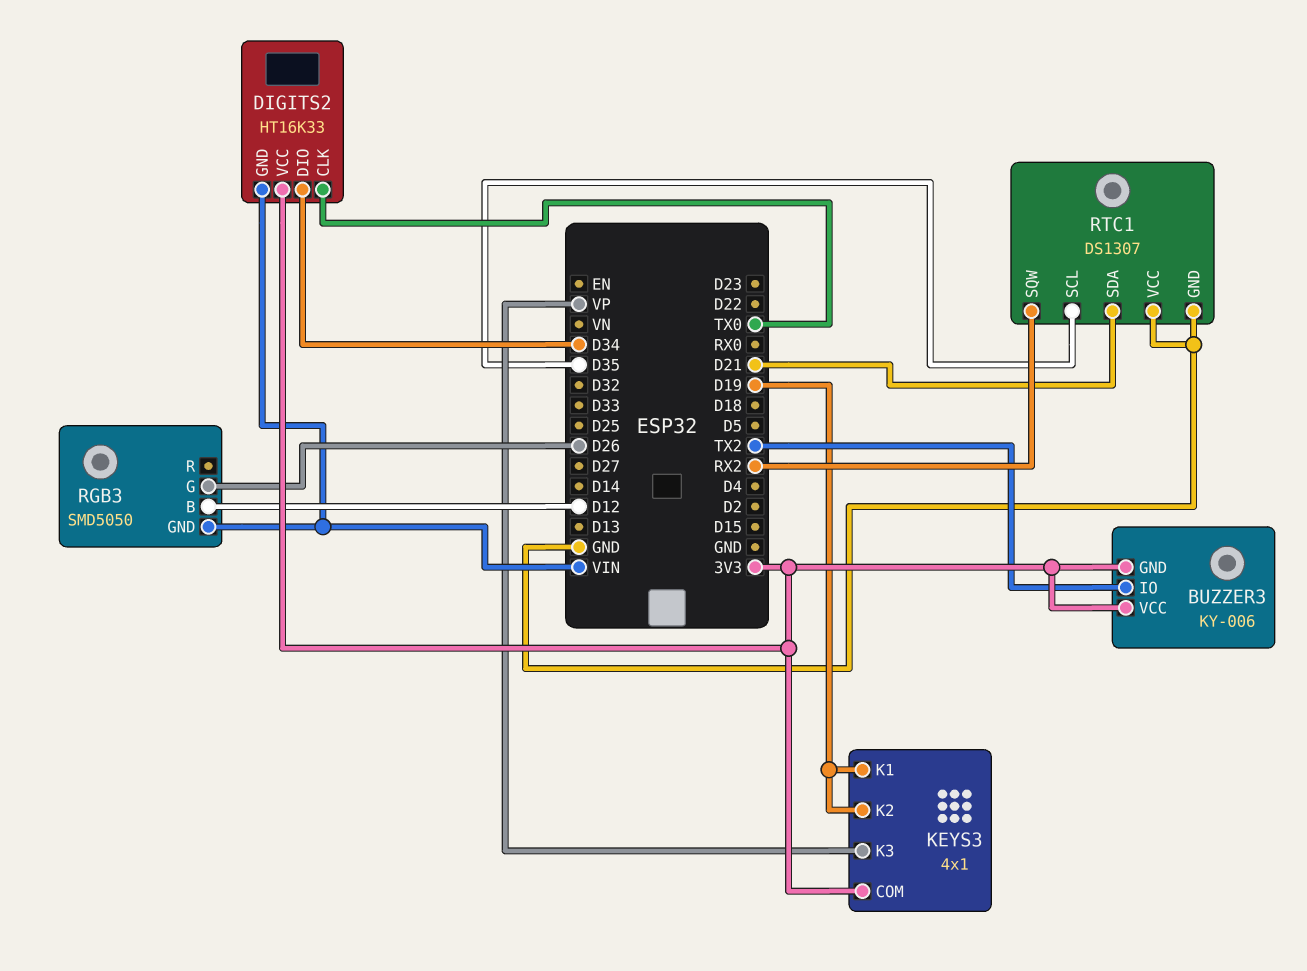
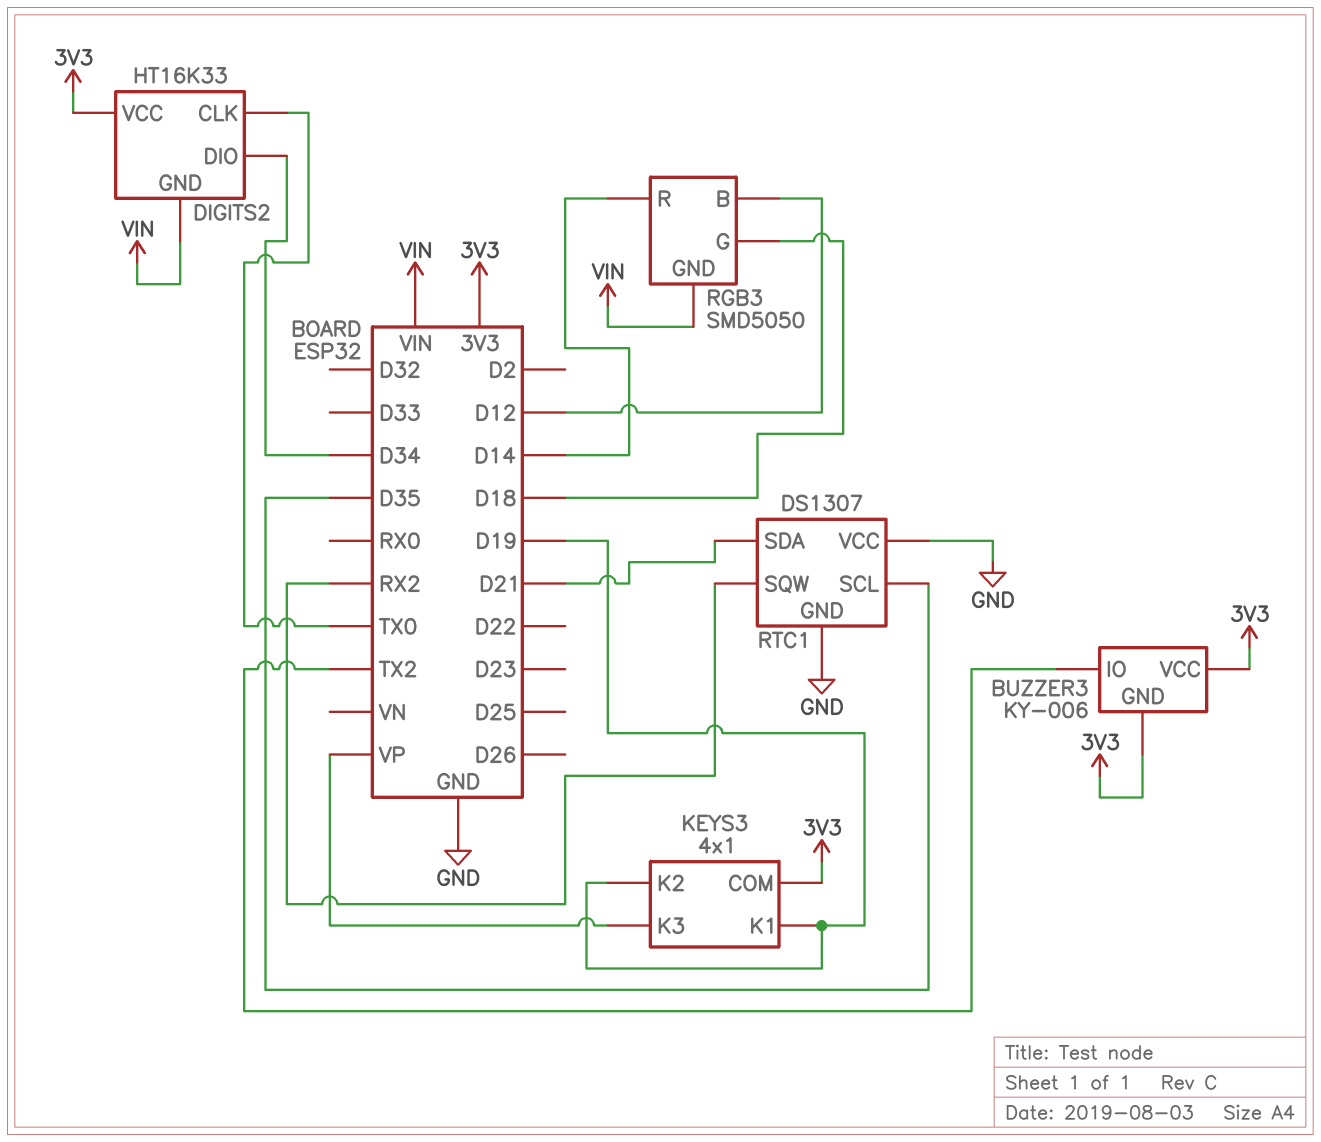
RGB3 pin G: D26 -> D18
RGB3 pin R: none -> D14

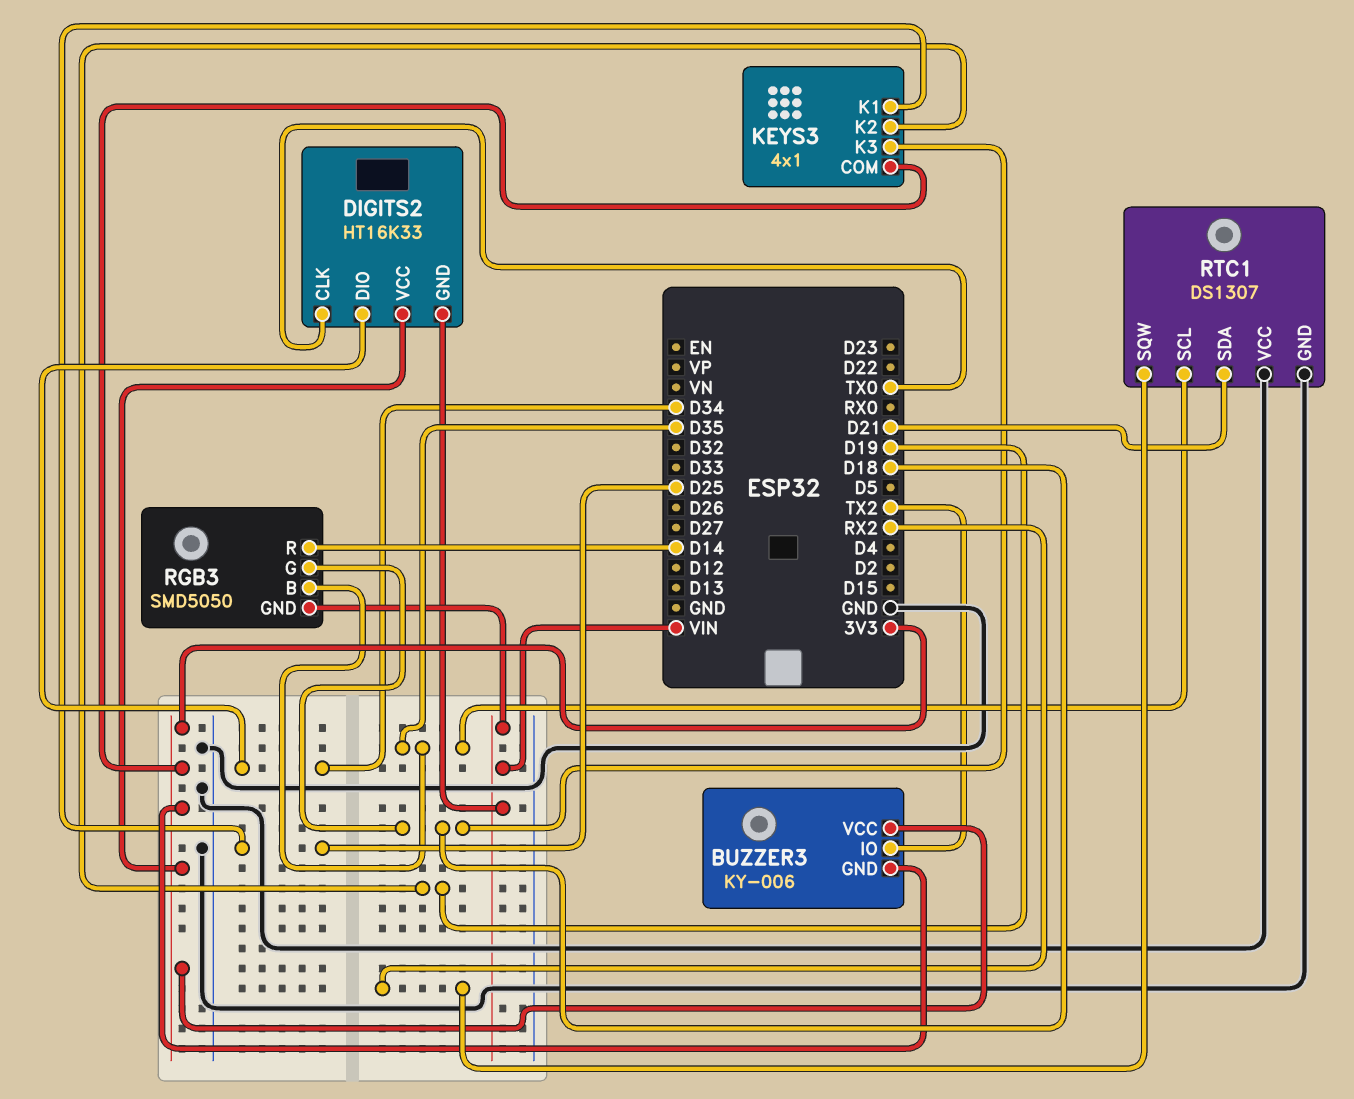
KEYS3 pin K1: D19 -> D25
KEYS3 pin K3: VP -> D18
RGB3 pin B: D12 -> D35

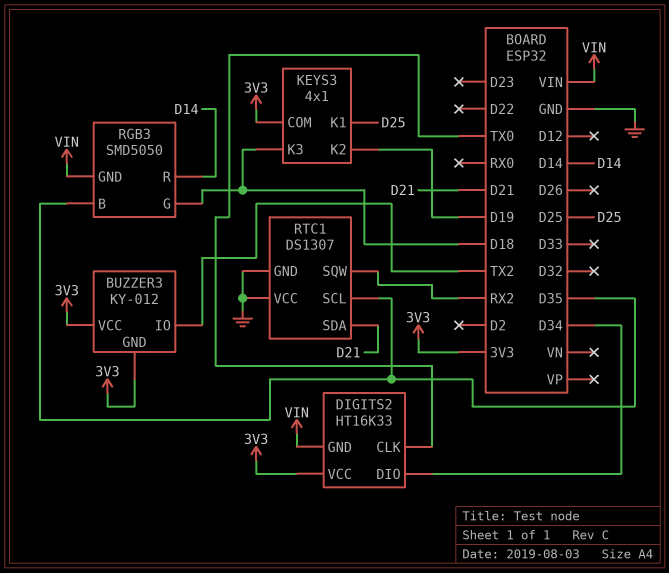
BUZZER3: KY-006 -> KY-012

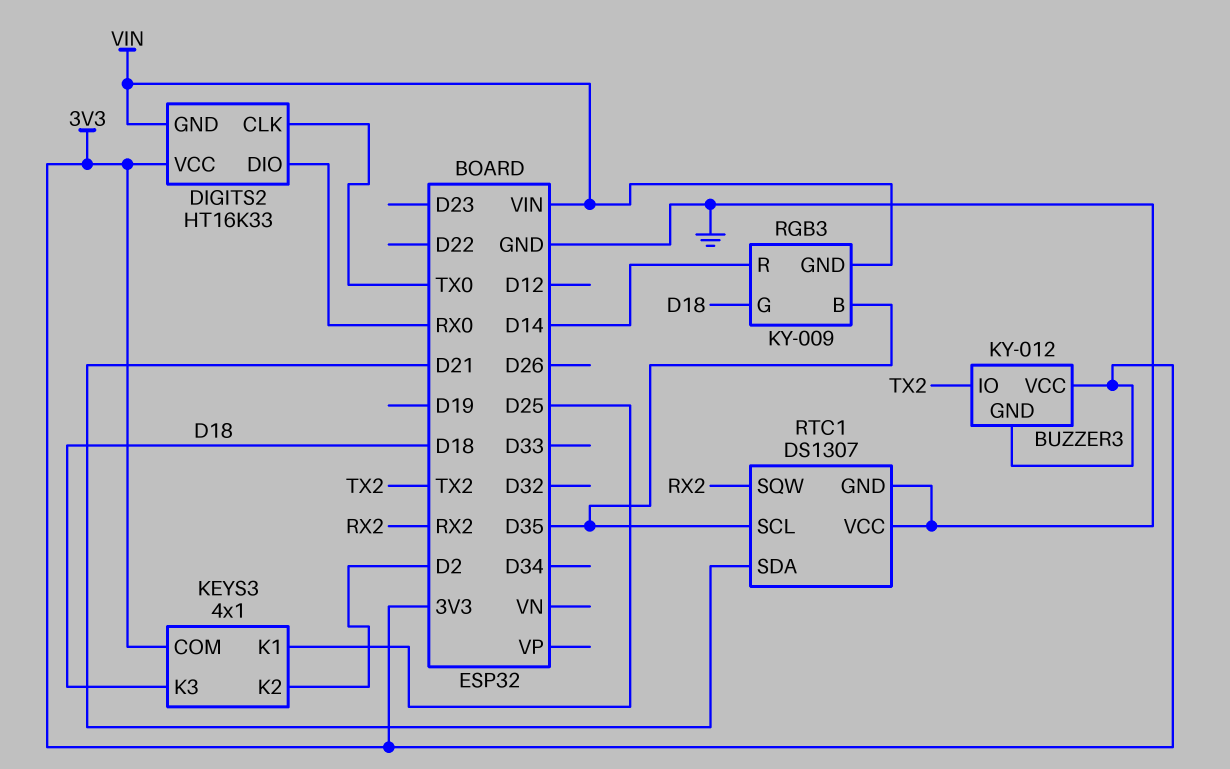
DIGITS2 pin DIO: D34 -> RX0
KEYS3 pin K2: D19 -> D2
RGB3: SMD5050 -> KY-009

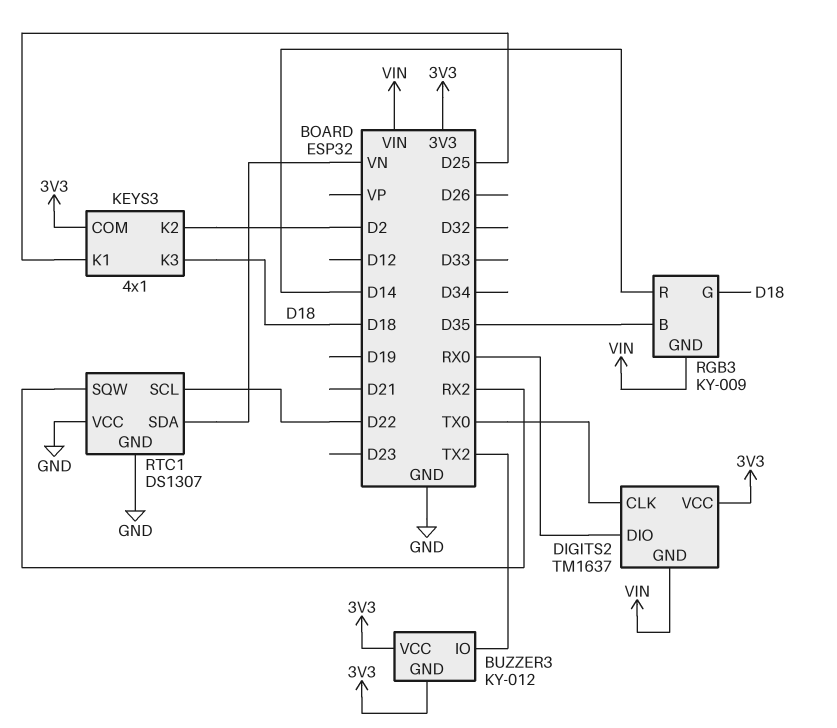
DIGITS2: HT16K33 -> TM1637
RTC1 pin SCL: D35 -> D22
RTC1 pin SDA: D21 -> VN

